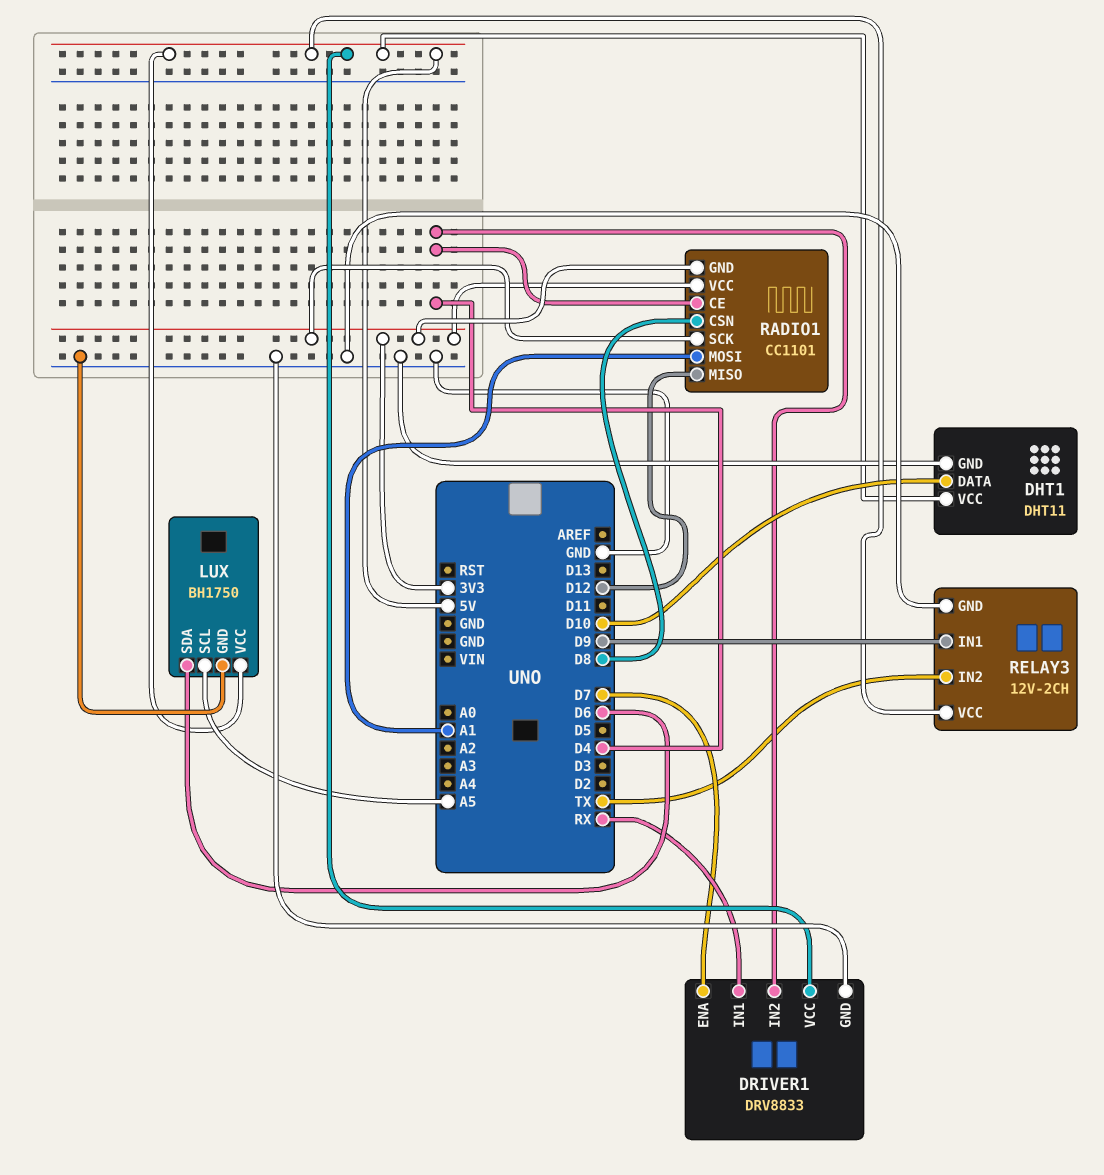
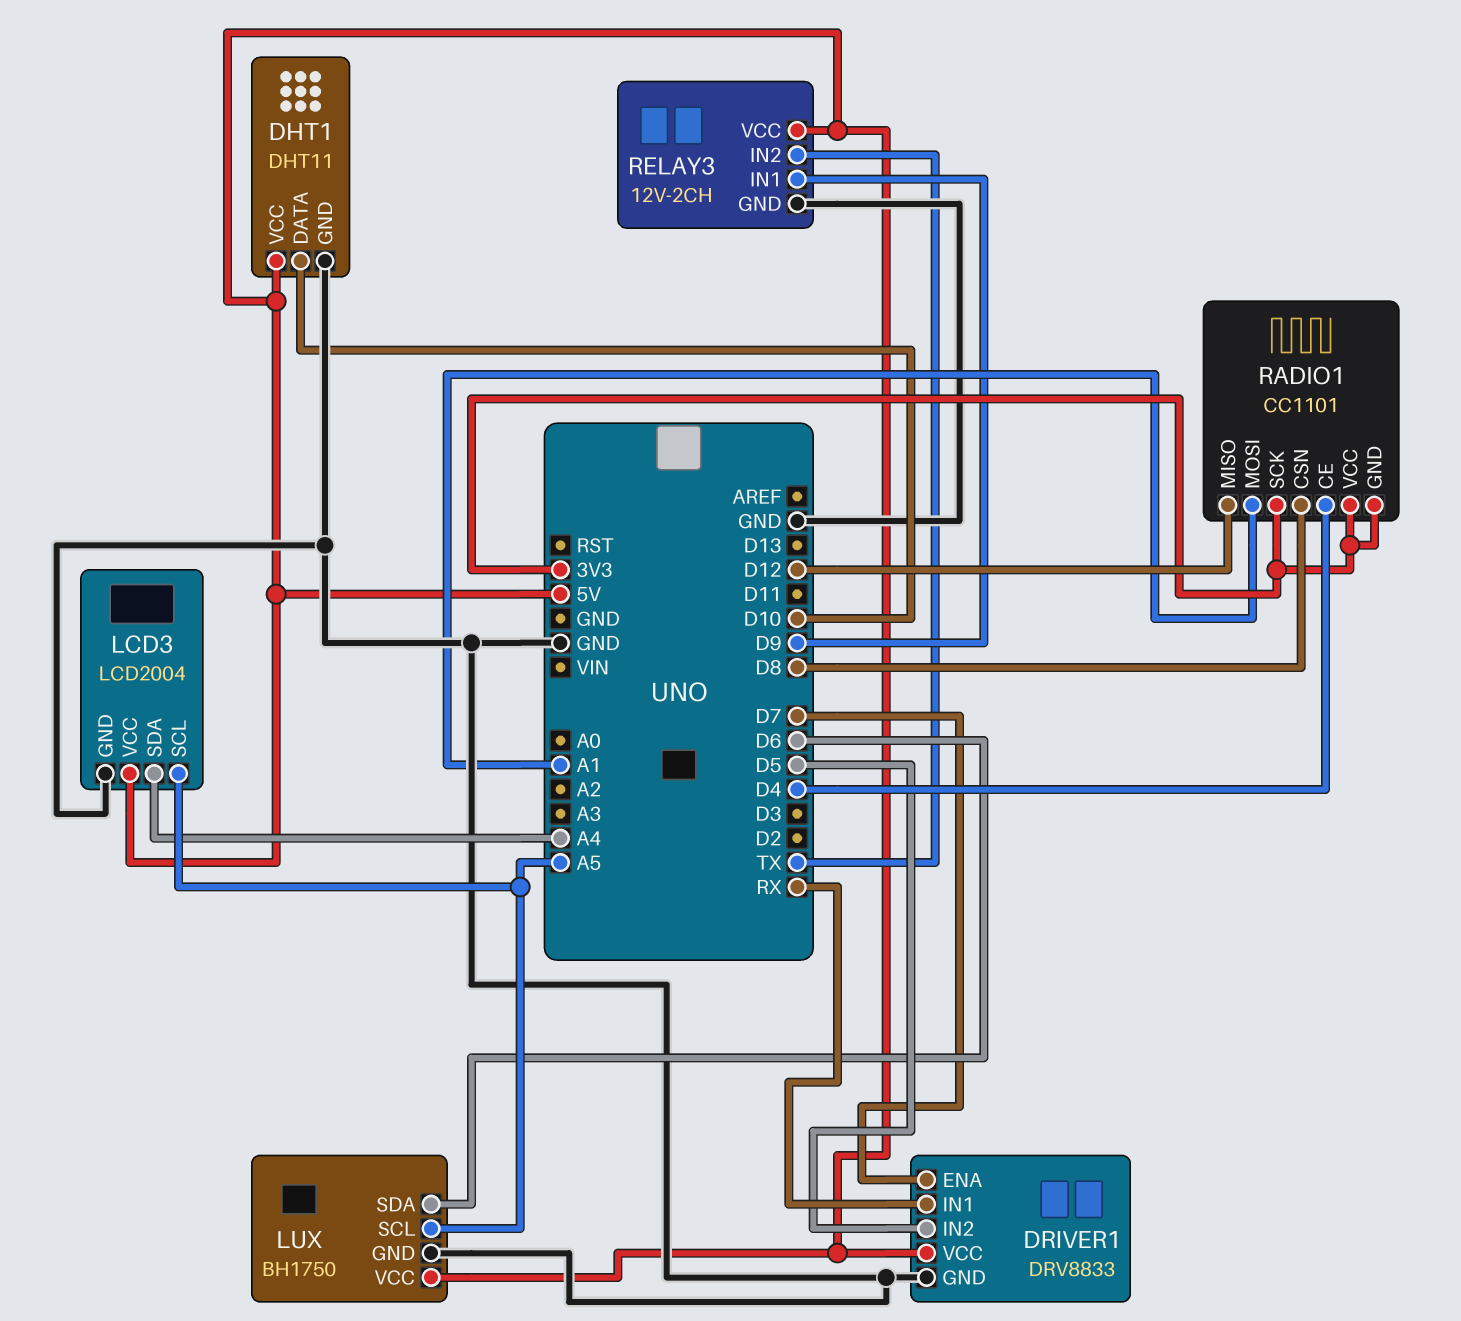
DRIVER1 pin IN2: D4 -> D5
LCD3: none -> LCD2004
LCD3 pin GND: none -> GND
LCD3 pin SCL: none -> A5
LCD3 pin SDA: none -> A4
LCD3 pin VCC: none -> 5V

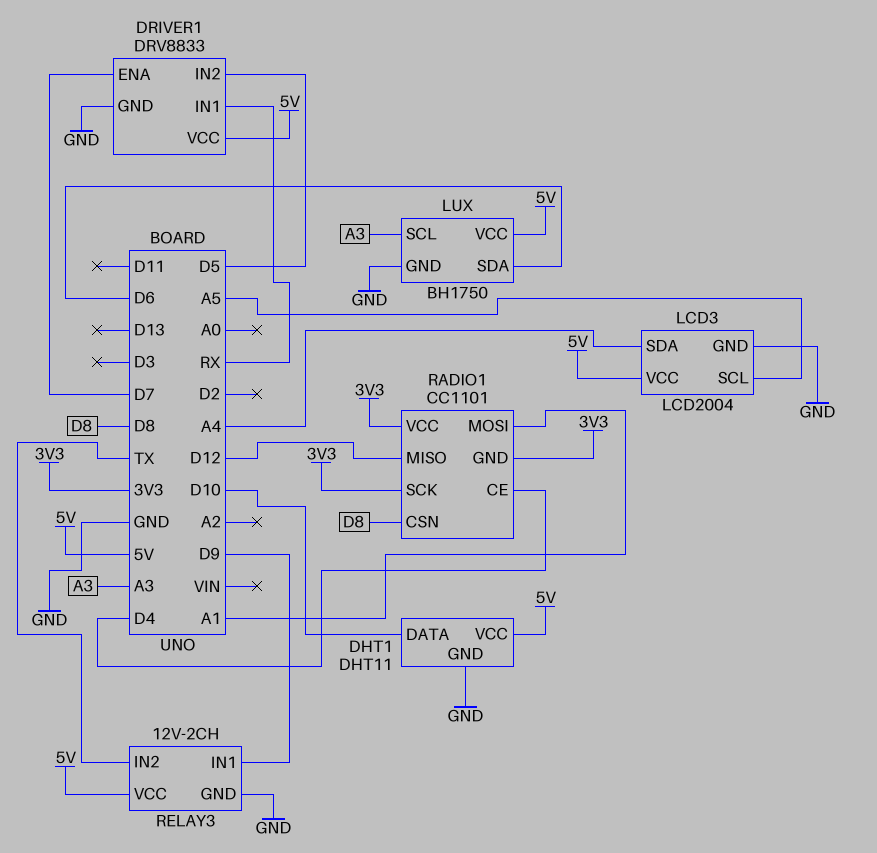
LUX pin SCL: A5 -> A3

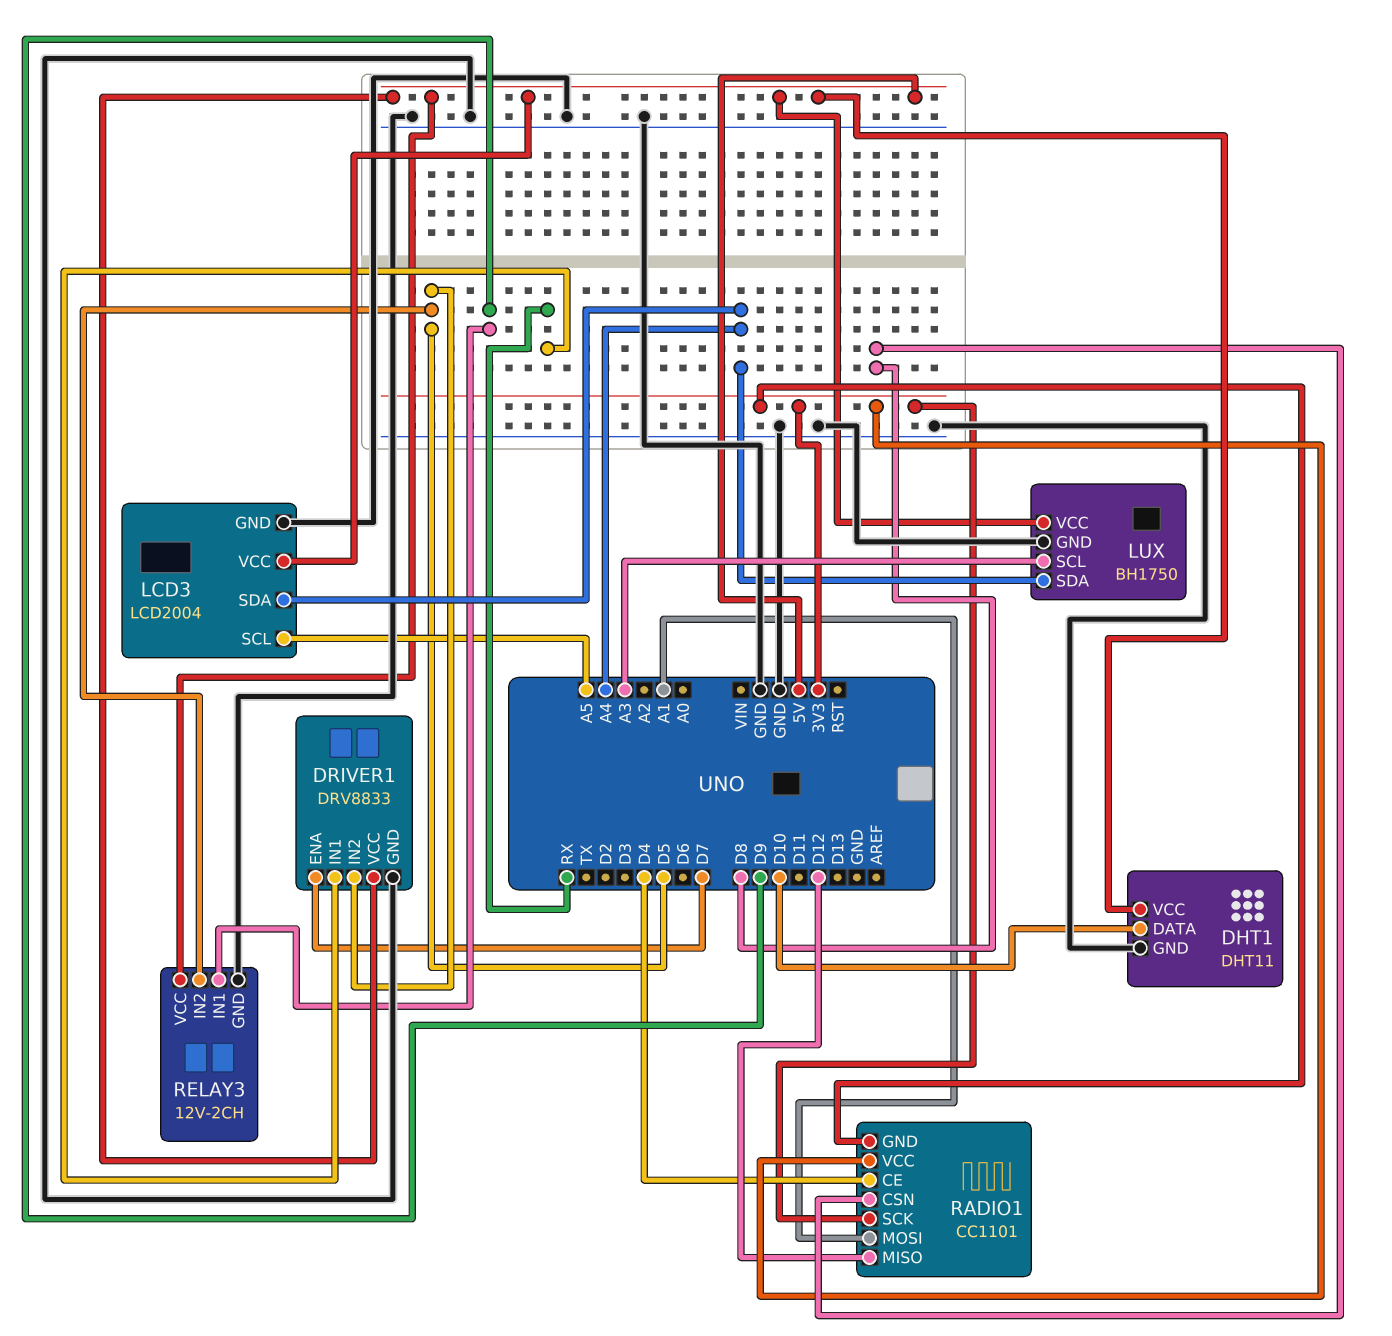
LUX pin SDA: D6 -> A4
RELAY3 pin IN2: TX -> D5

